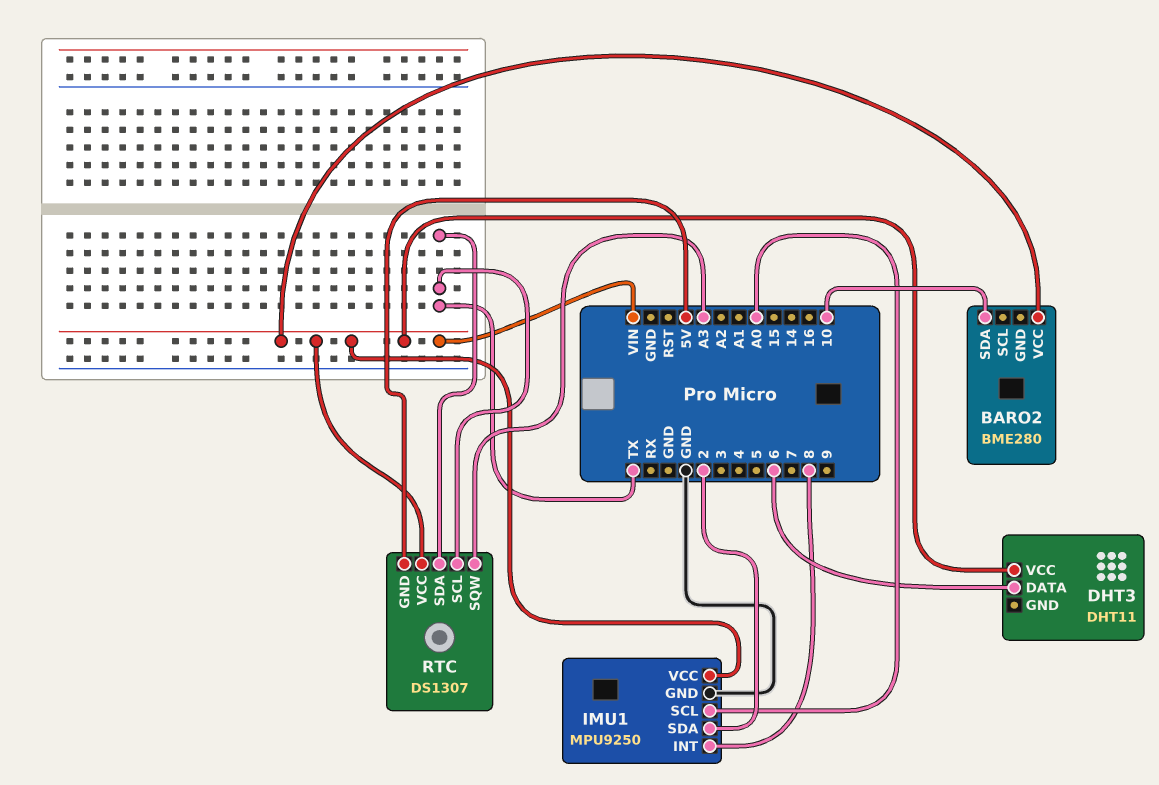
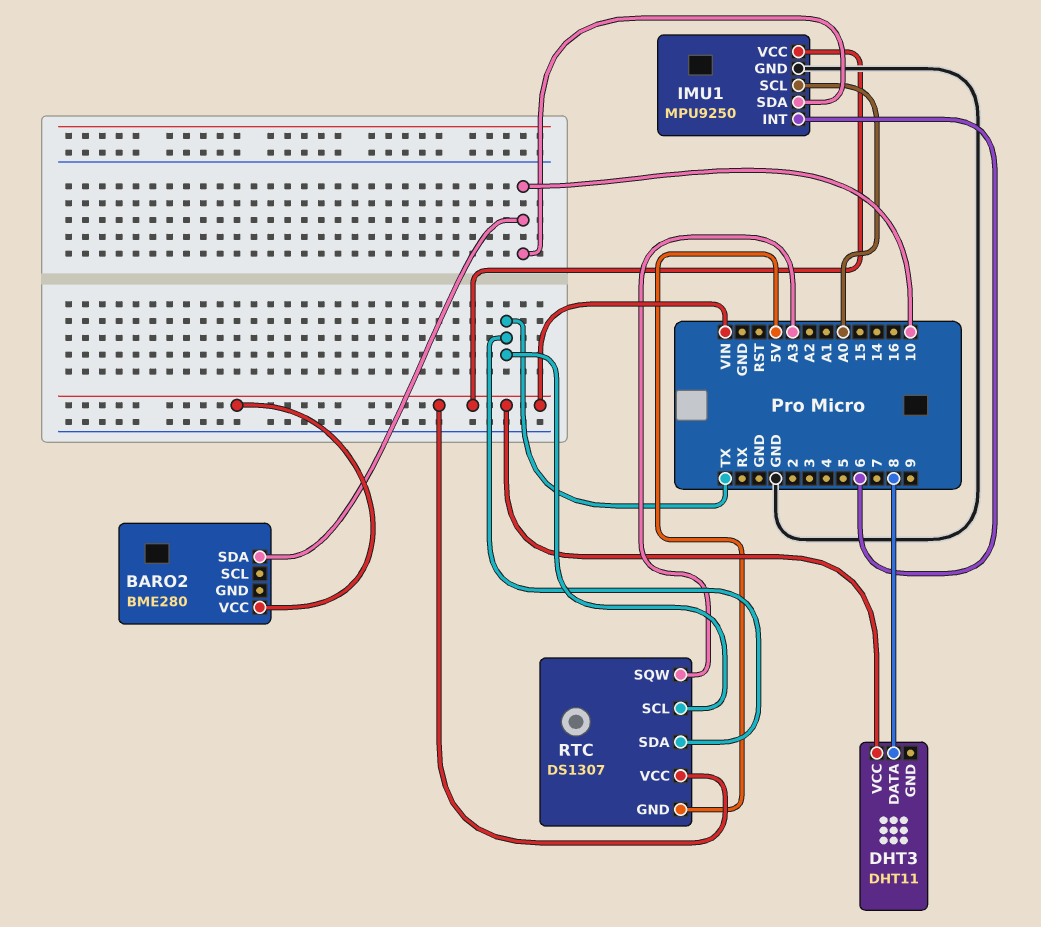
DHT3 pin DATA: 6 -> 8
IMU1 pin INT: 8 -> 6
IMU1 pin SDA: 2 -> 10

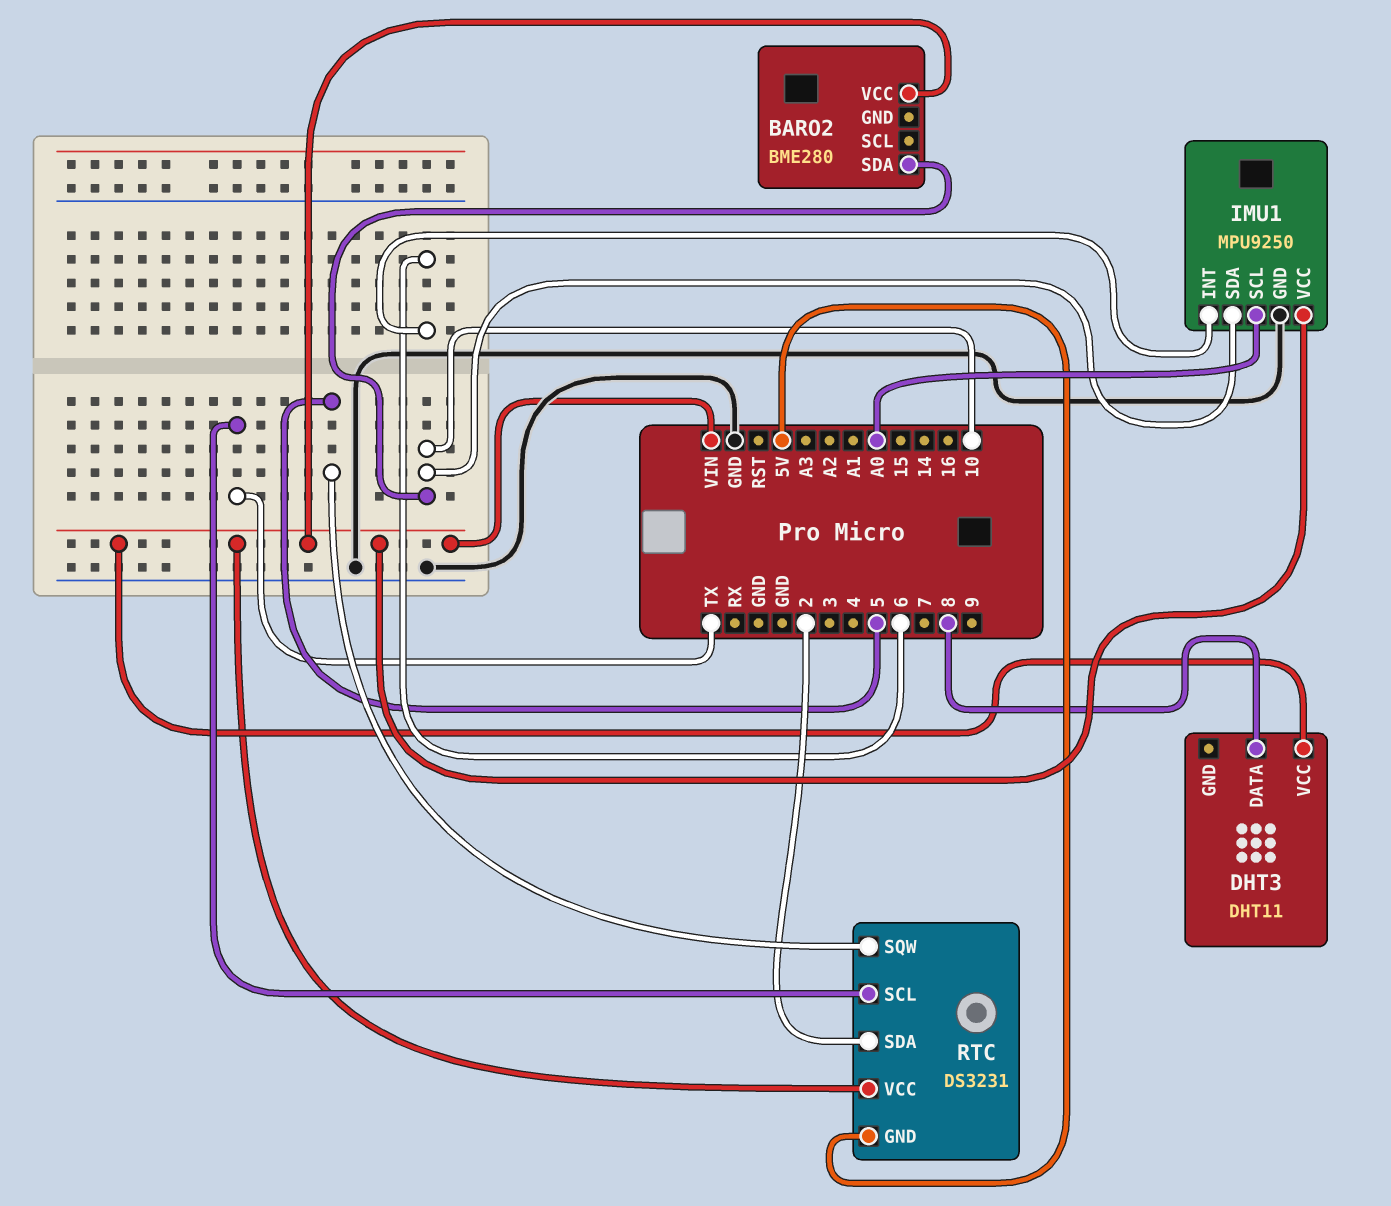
RTC: DS1307 -> DS3231
RTC pin SDA: TX -> 2
RTC pin SQW: A3 -> 5

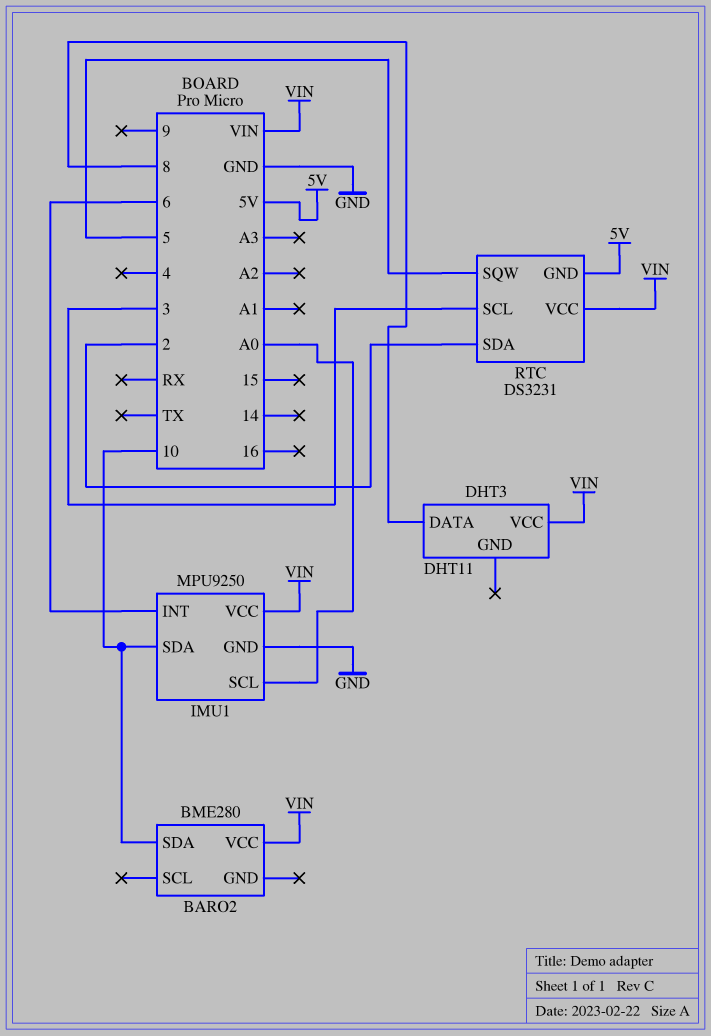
RTC pin SCL: TX -> 3

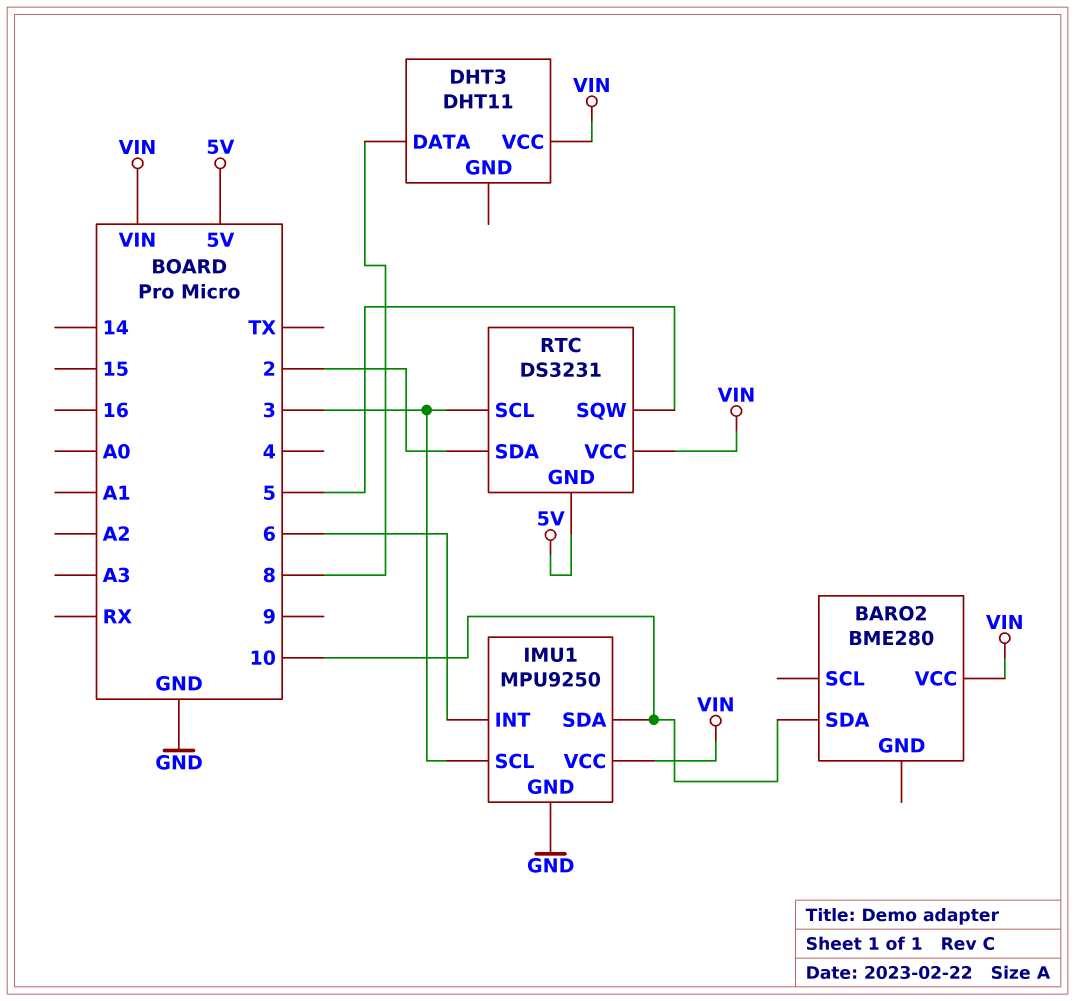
IMU1 pin SCL: A0 -> 3

